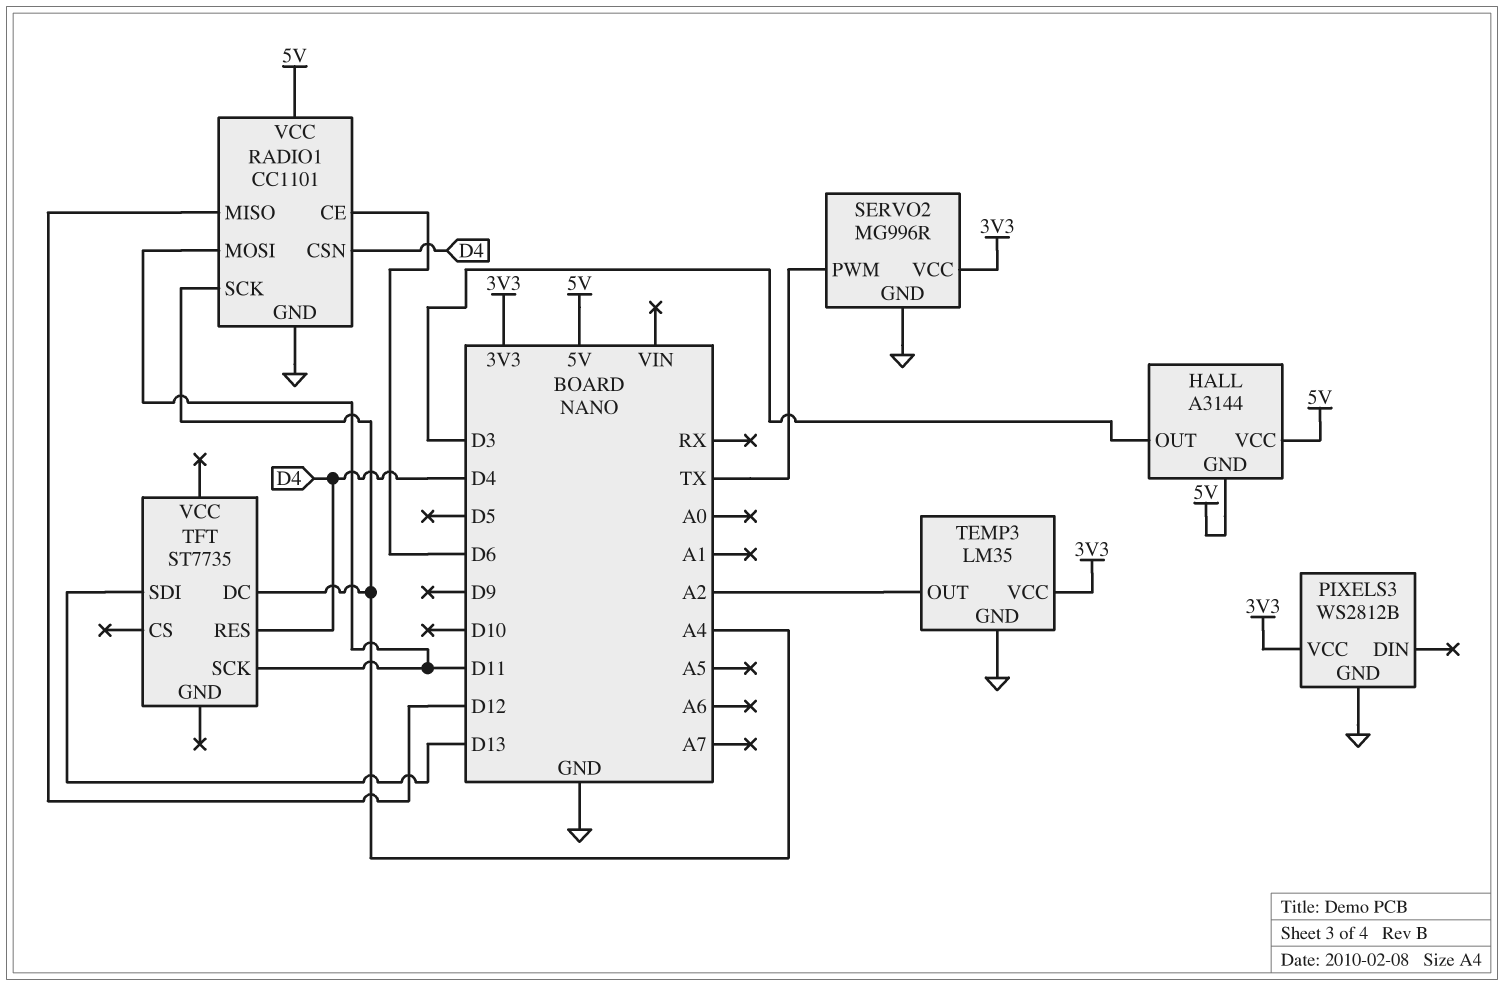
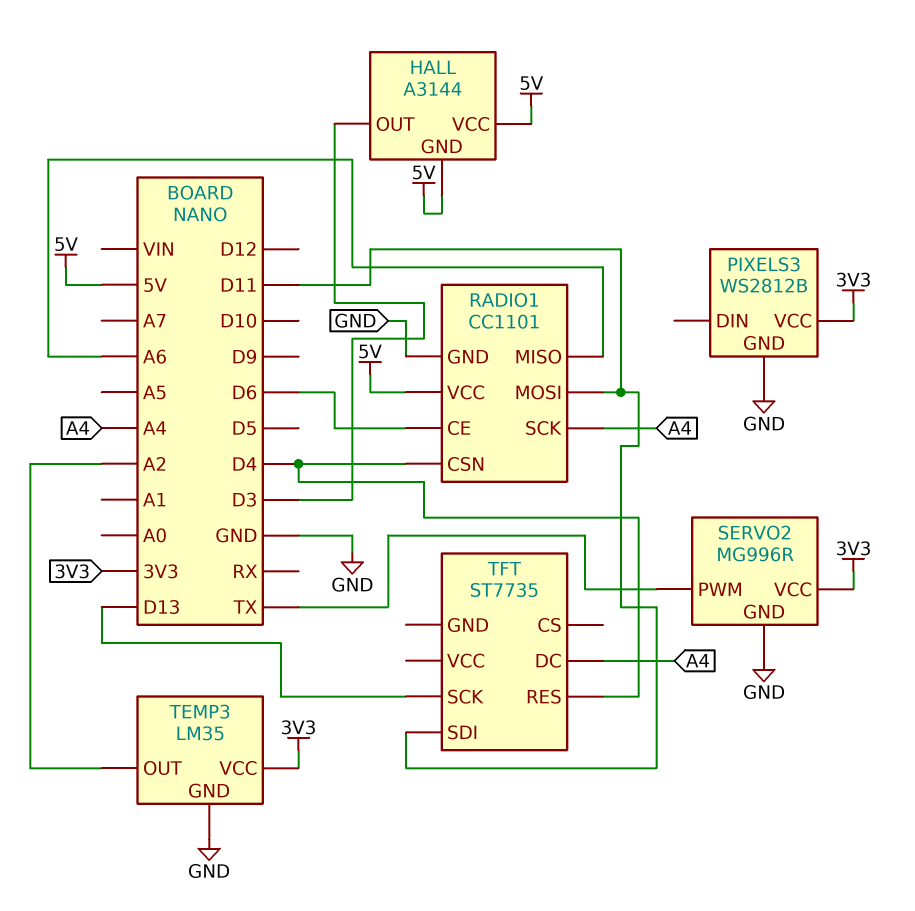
RADIO1 pin MISO: D12 -> A6
TFT pin SCK: D11 -> D13
TFT pin SDI: D13 -> D11

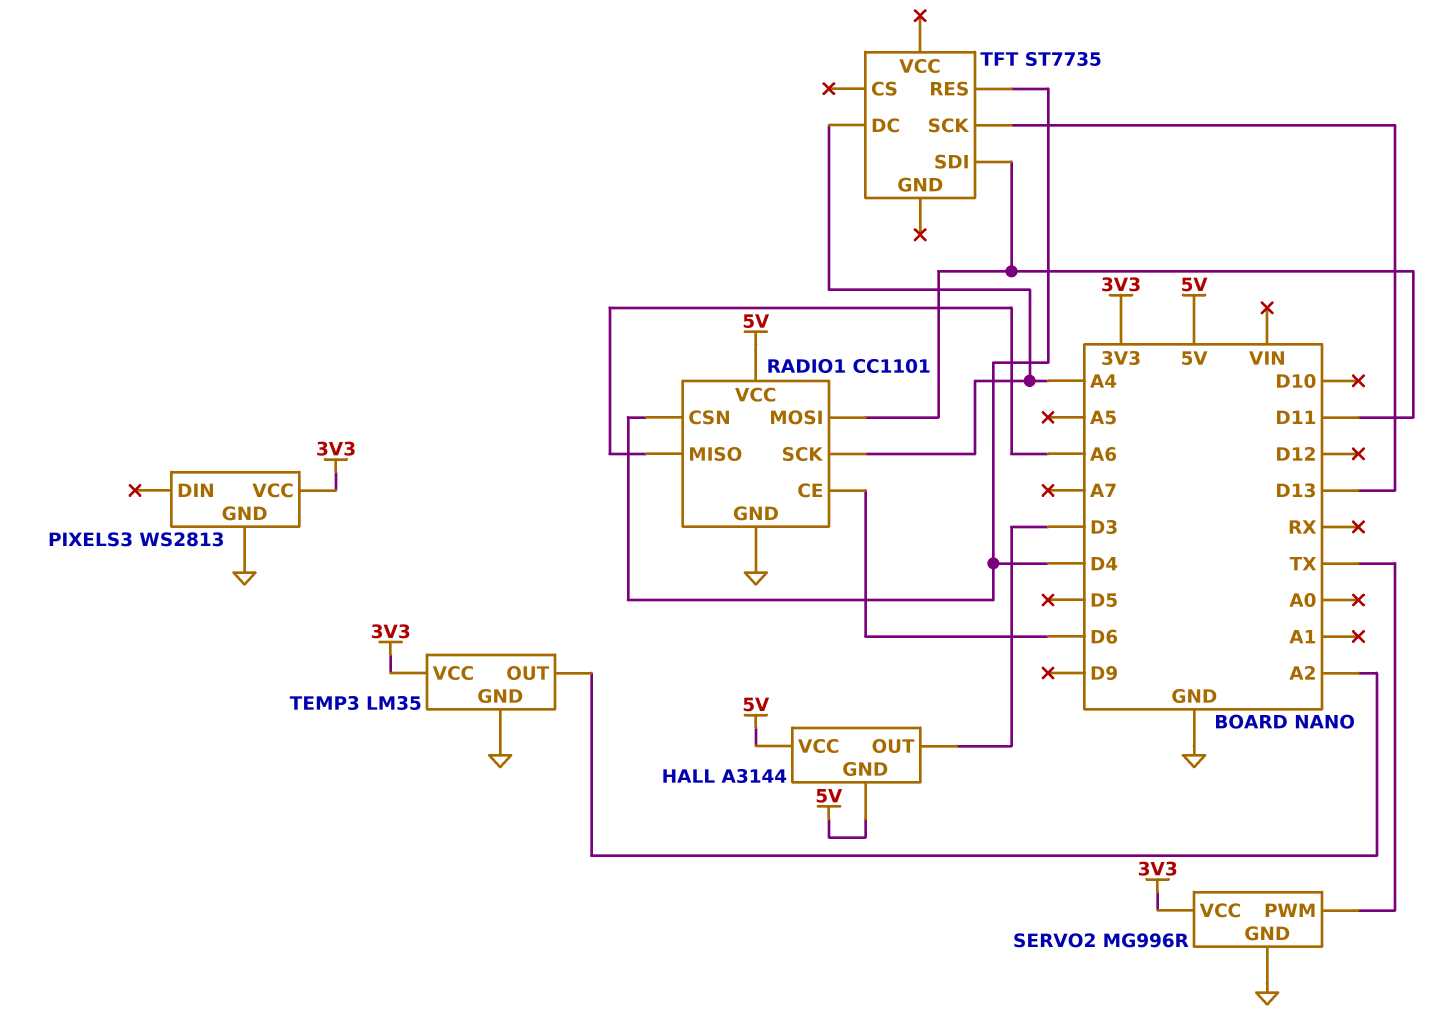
PIXELS3: WS2812B -> WS2813

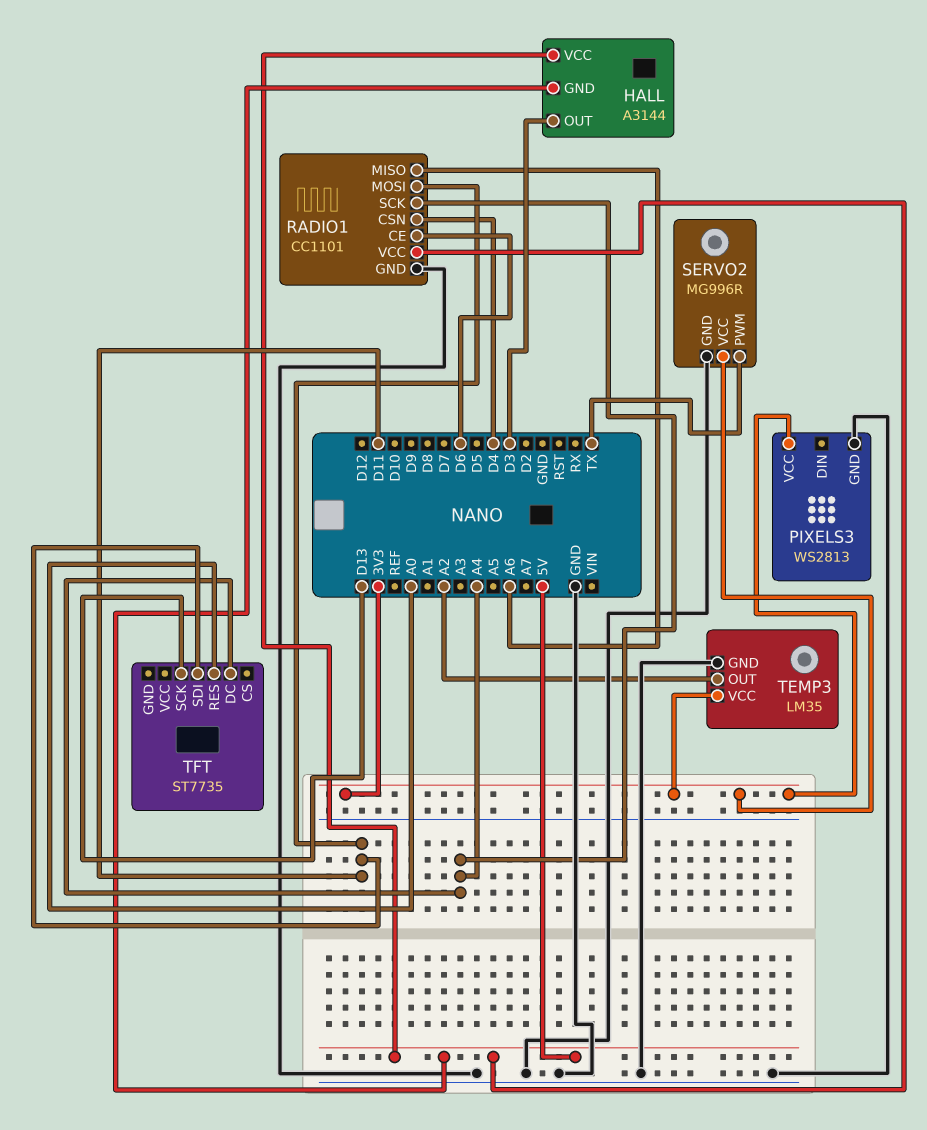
TFT pin RES: D4 -> A0

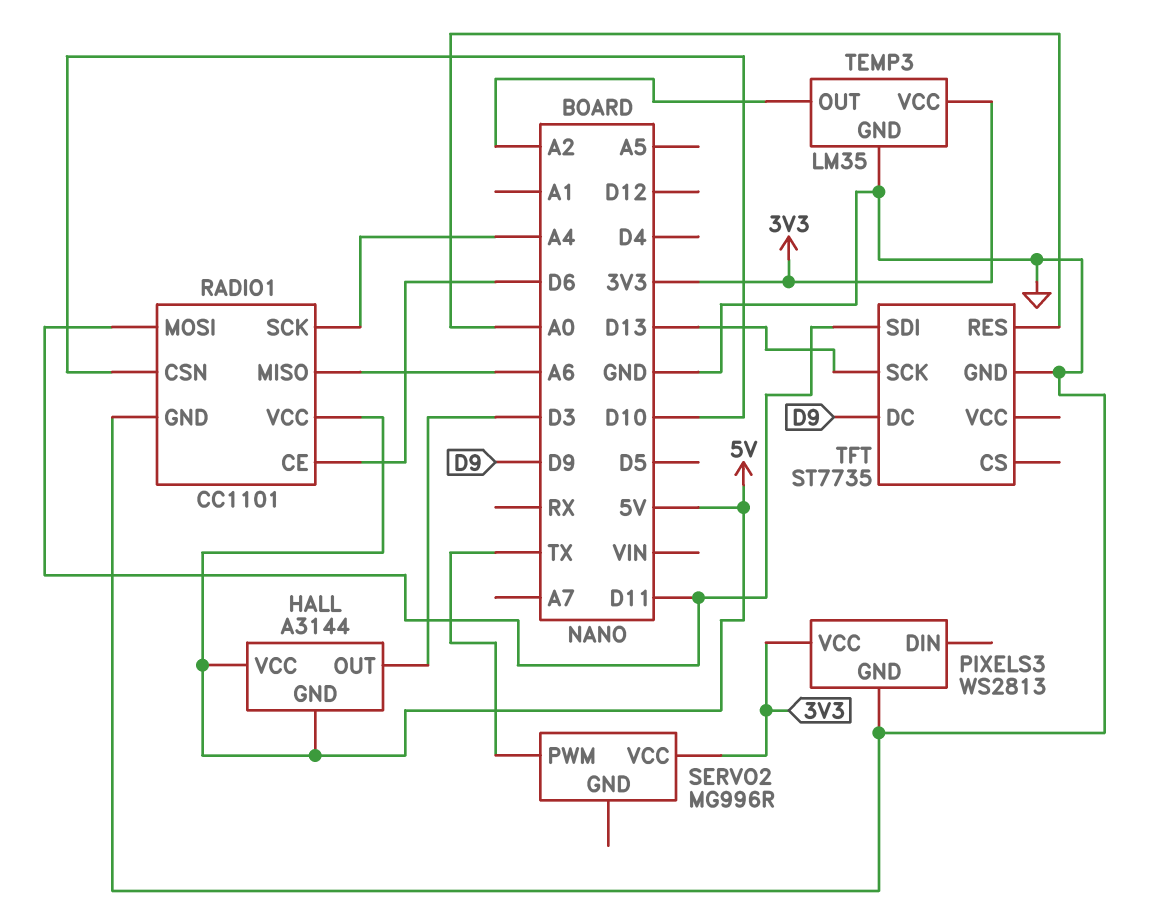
RADIO1 pin CSN: D4 -> D10
SERVO2 pin GND: GND -> none
TFT pin DC: A4 -> D9
TFT pin GND: none -> GND

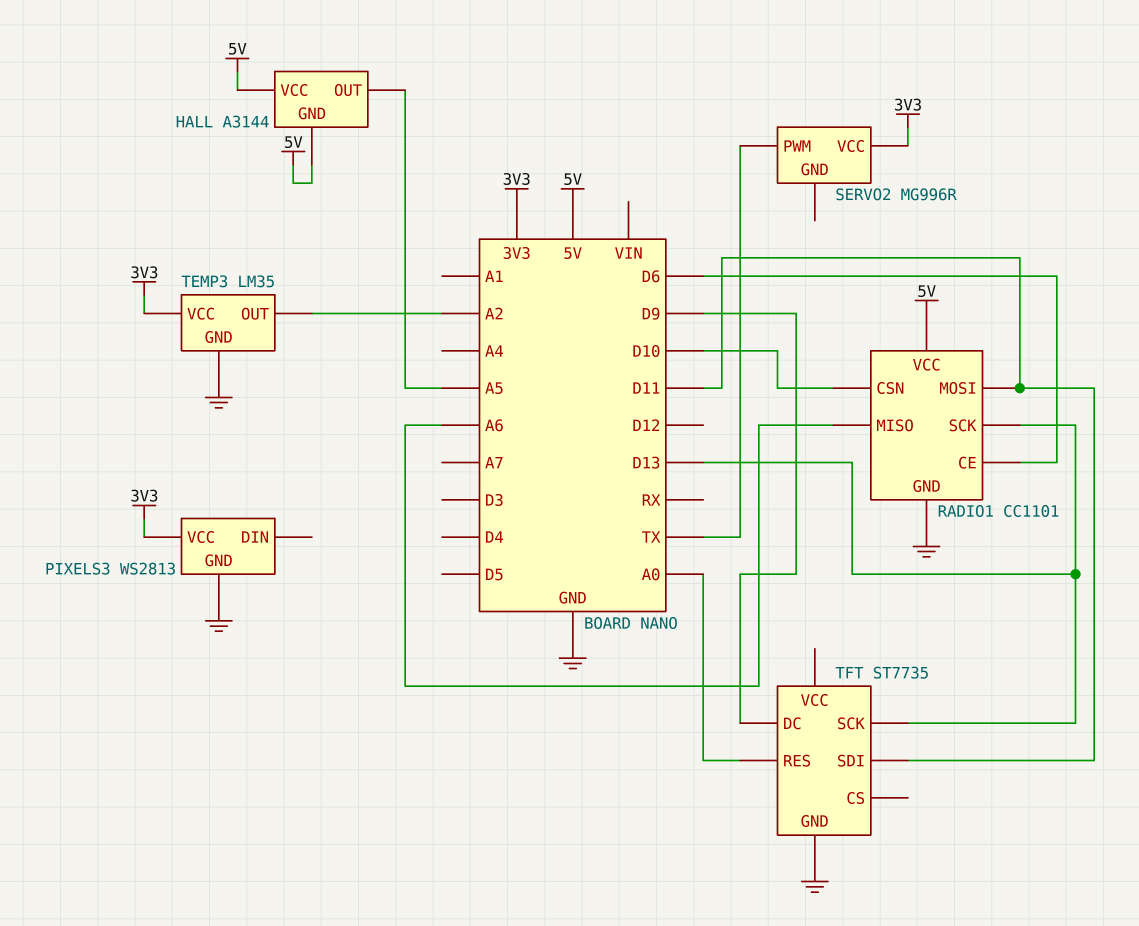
HALL pin OUT: D3 -> A5
RADIO1 pin SCK: A4 -> D13

